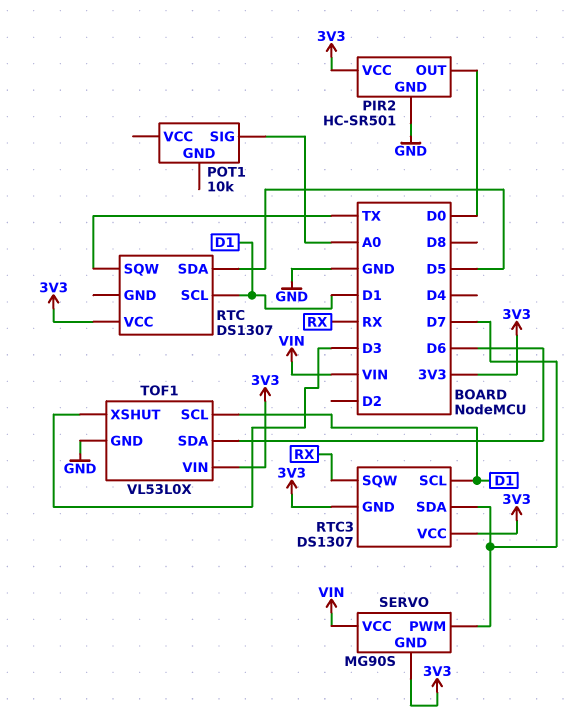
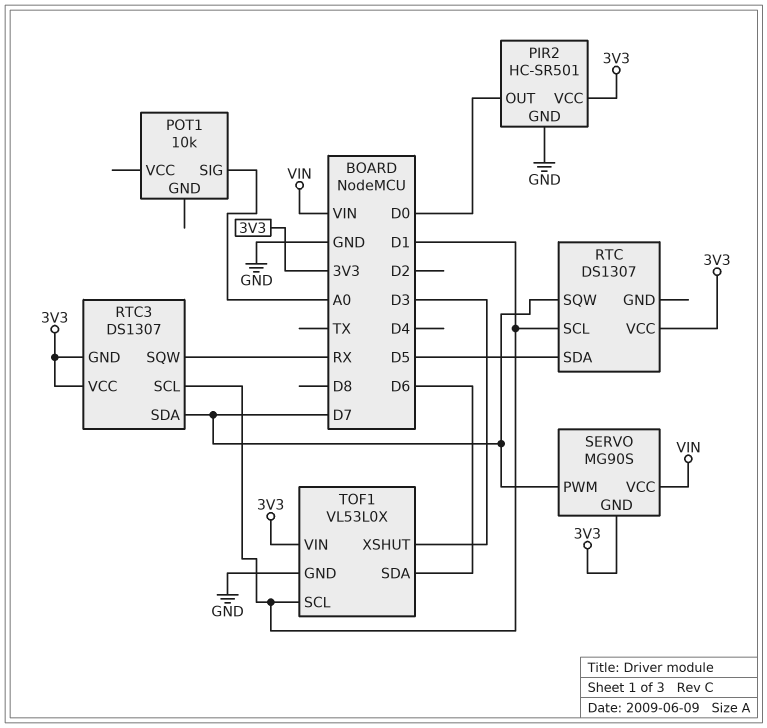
RTC pin SQW: TX -> D7

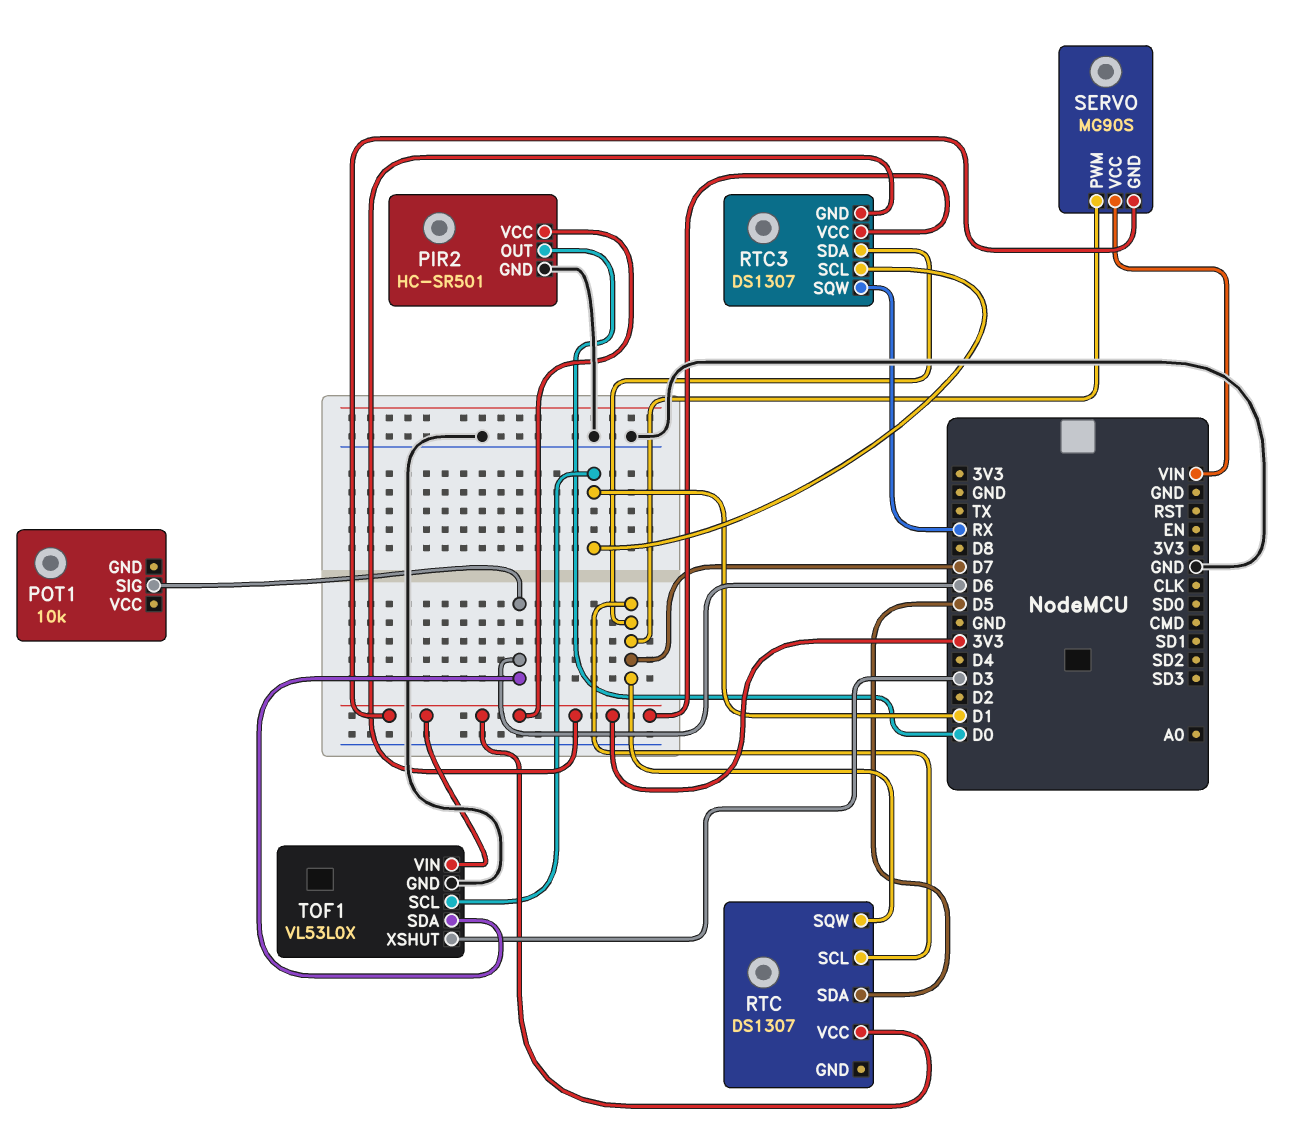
POT1 pin SIG: A0 -> D6
RTC pin SCL: D1 -> D7

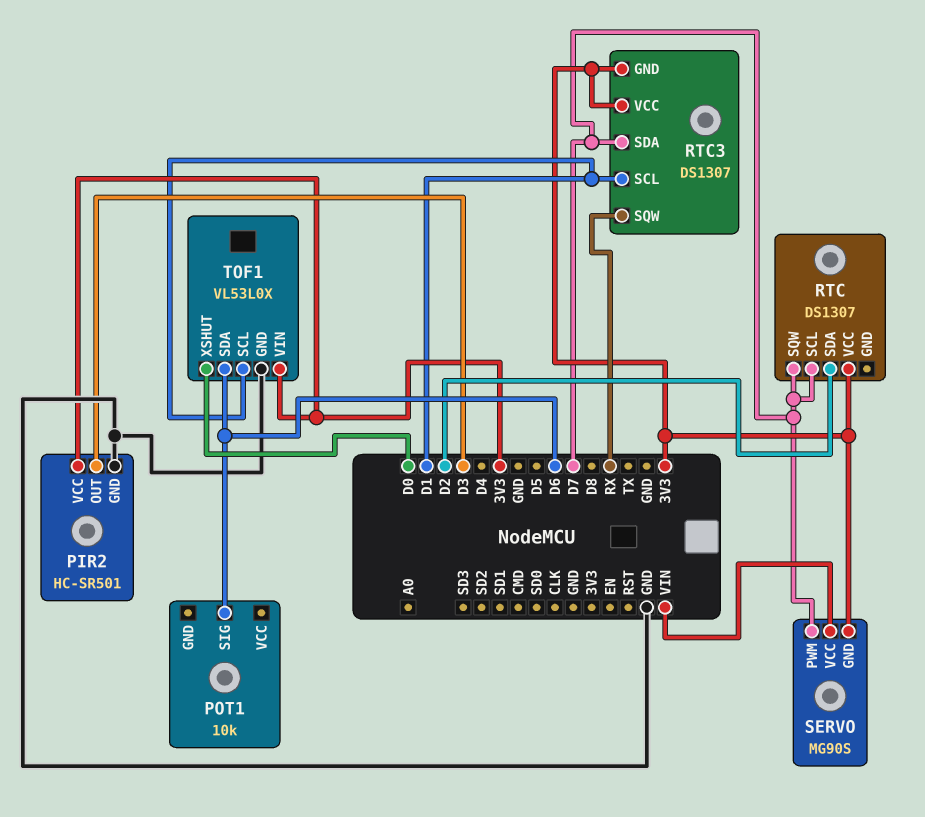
PIR2 pin OUT: D0 -> D3
RTC pin SDA: D5 -> D2
TOF1 pin XSHUT: D3 -> D0

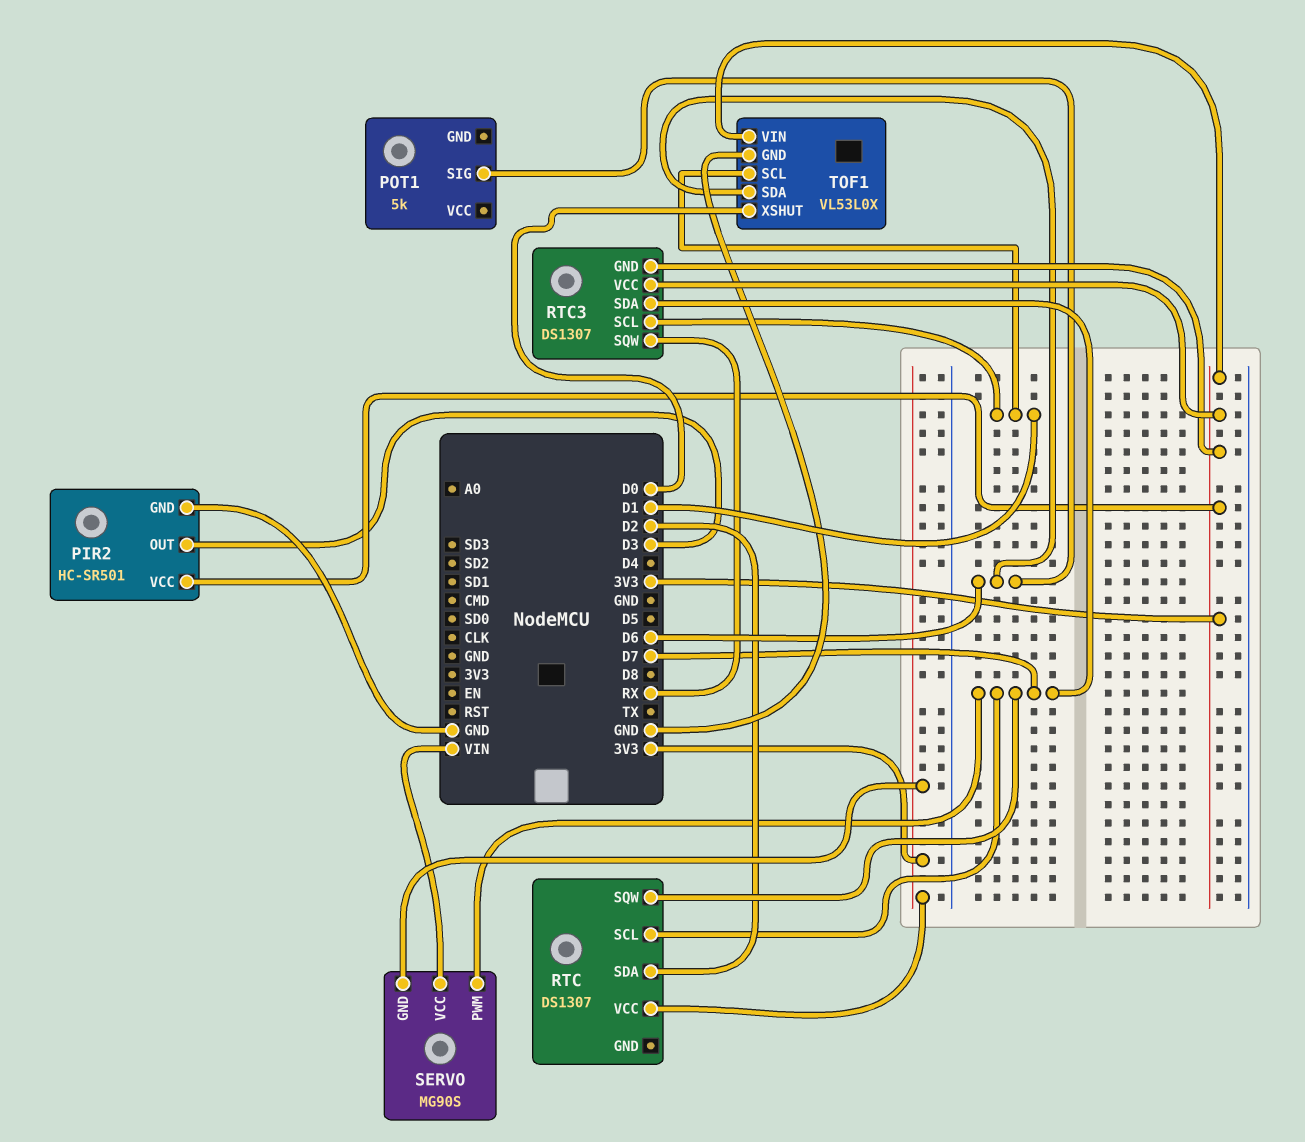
POT1: 10k -> 5k

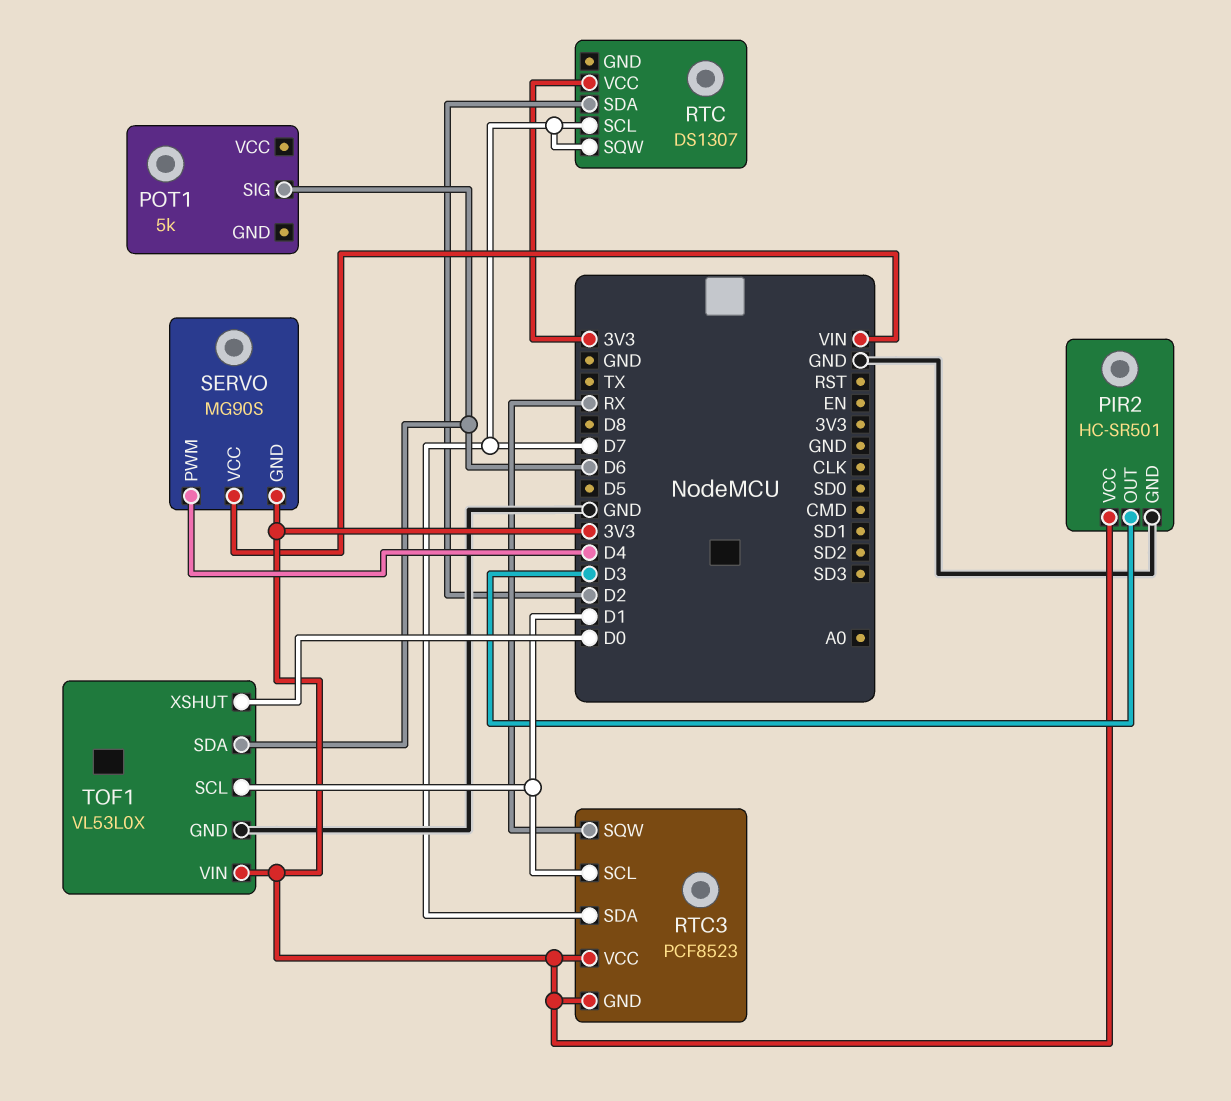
RTC3: DS1307 -> PCF8523
SERVO pin PWM: D7 -> D4

